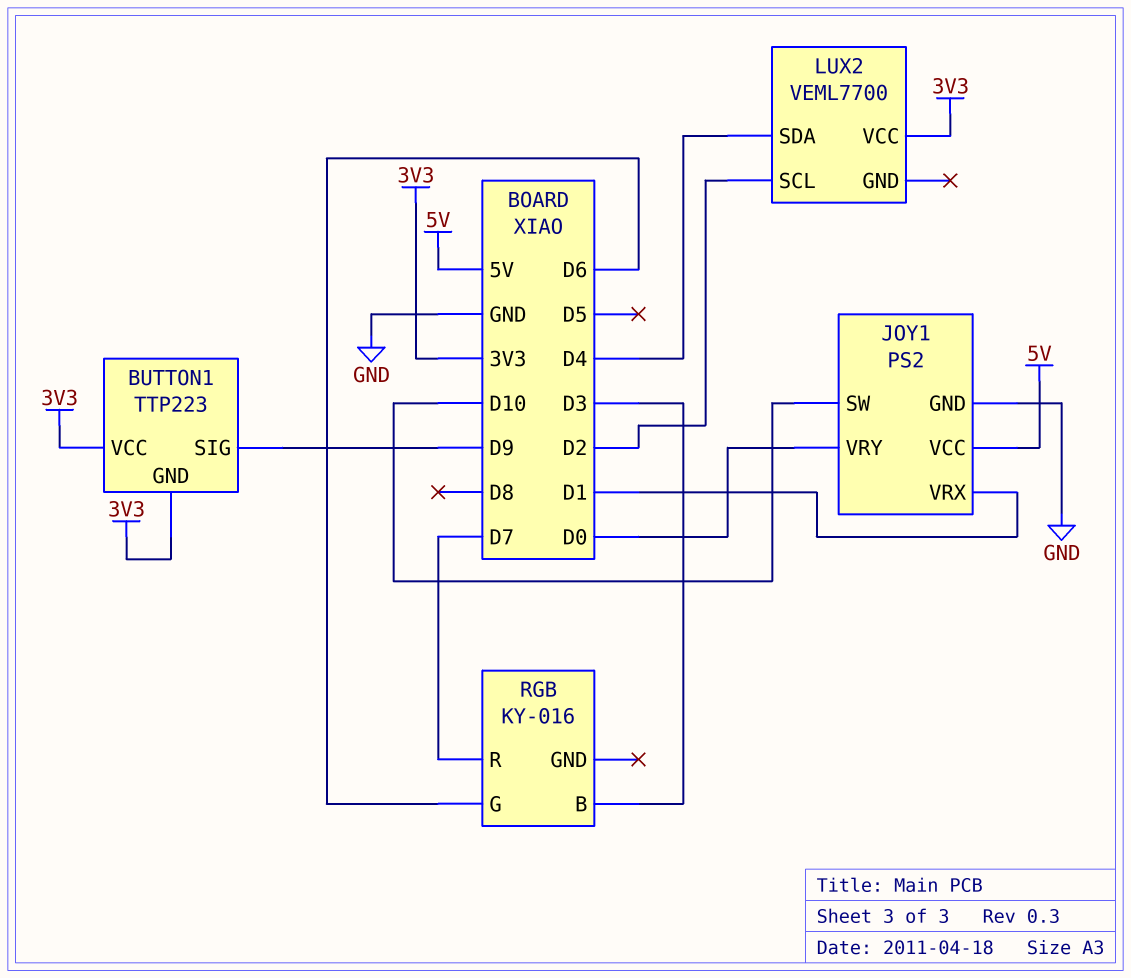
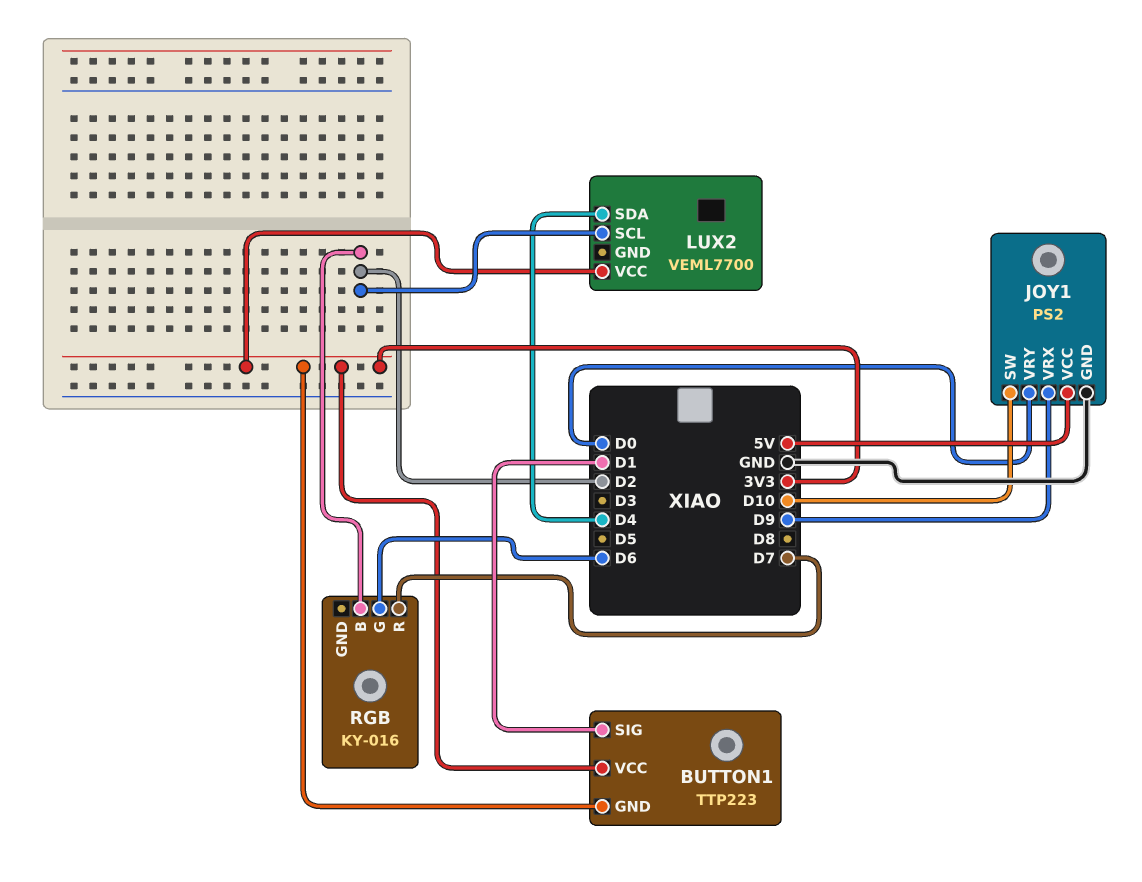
BUTTON1 pin SIG: D9 -> D1
JOY1 pin VRX: D1 -> D9
RGB pin B: D3 -> D2

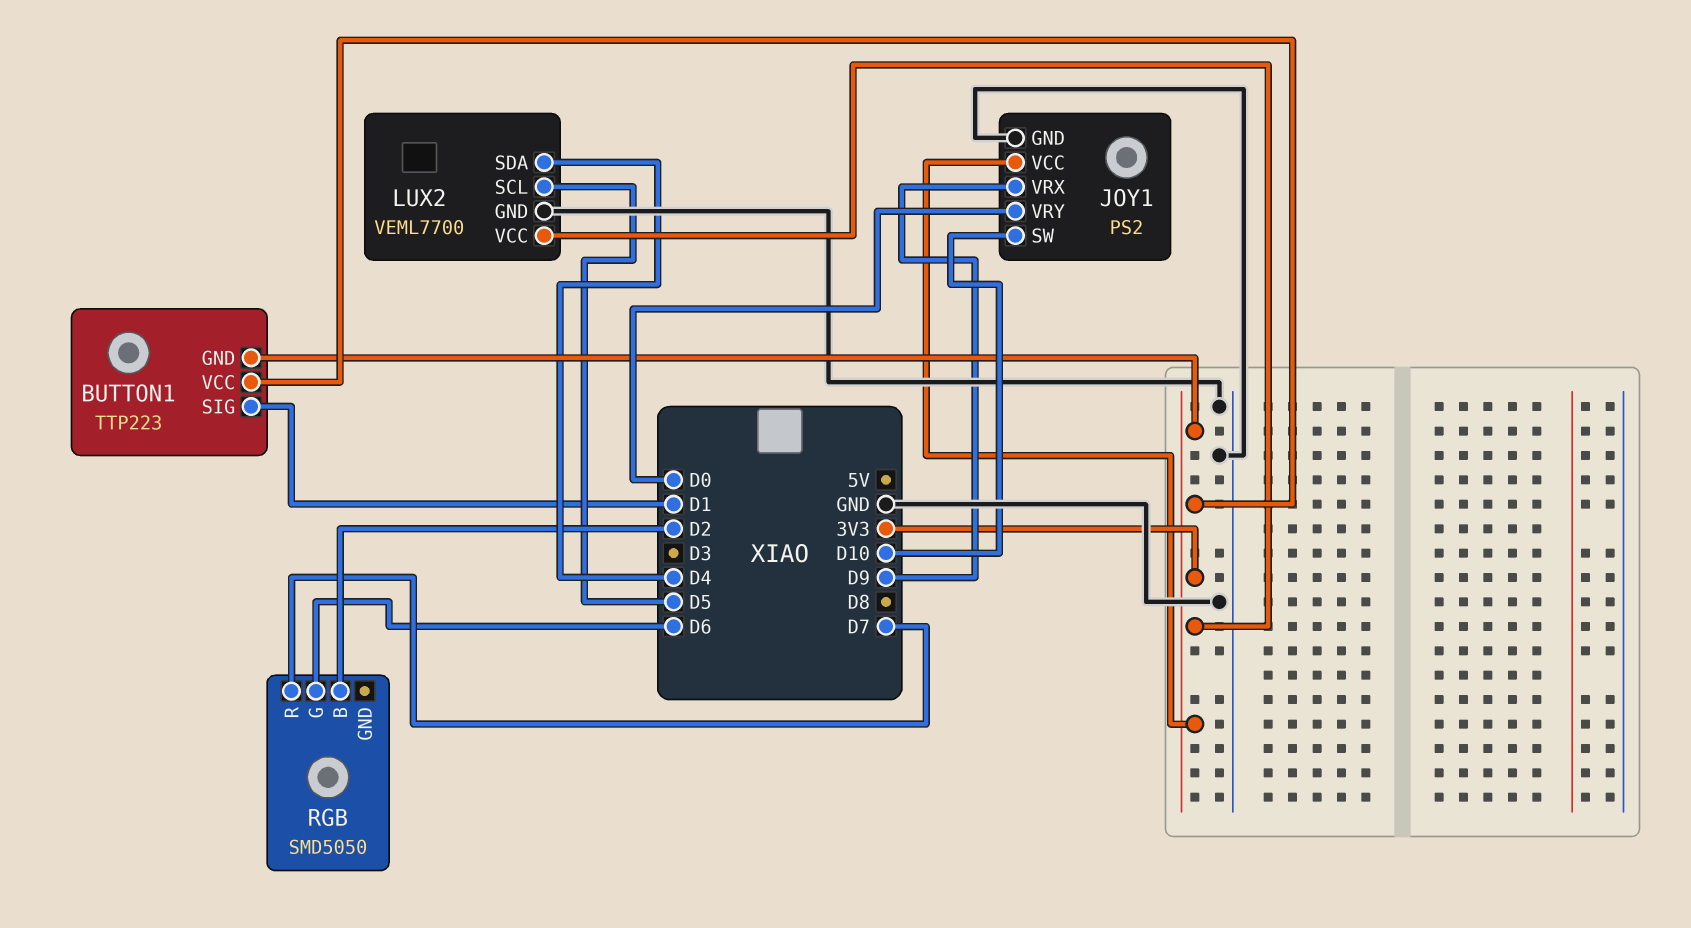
JOY1 pin VCC: 5V -> 3V3
LUX2 pin GND: none -> GND
LUX2 pin SCL: D2 -> D5
RGB: KY-016 -> SMD5050

